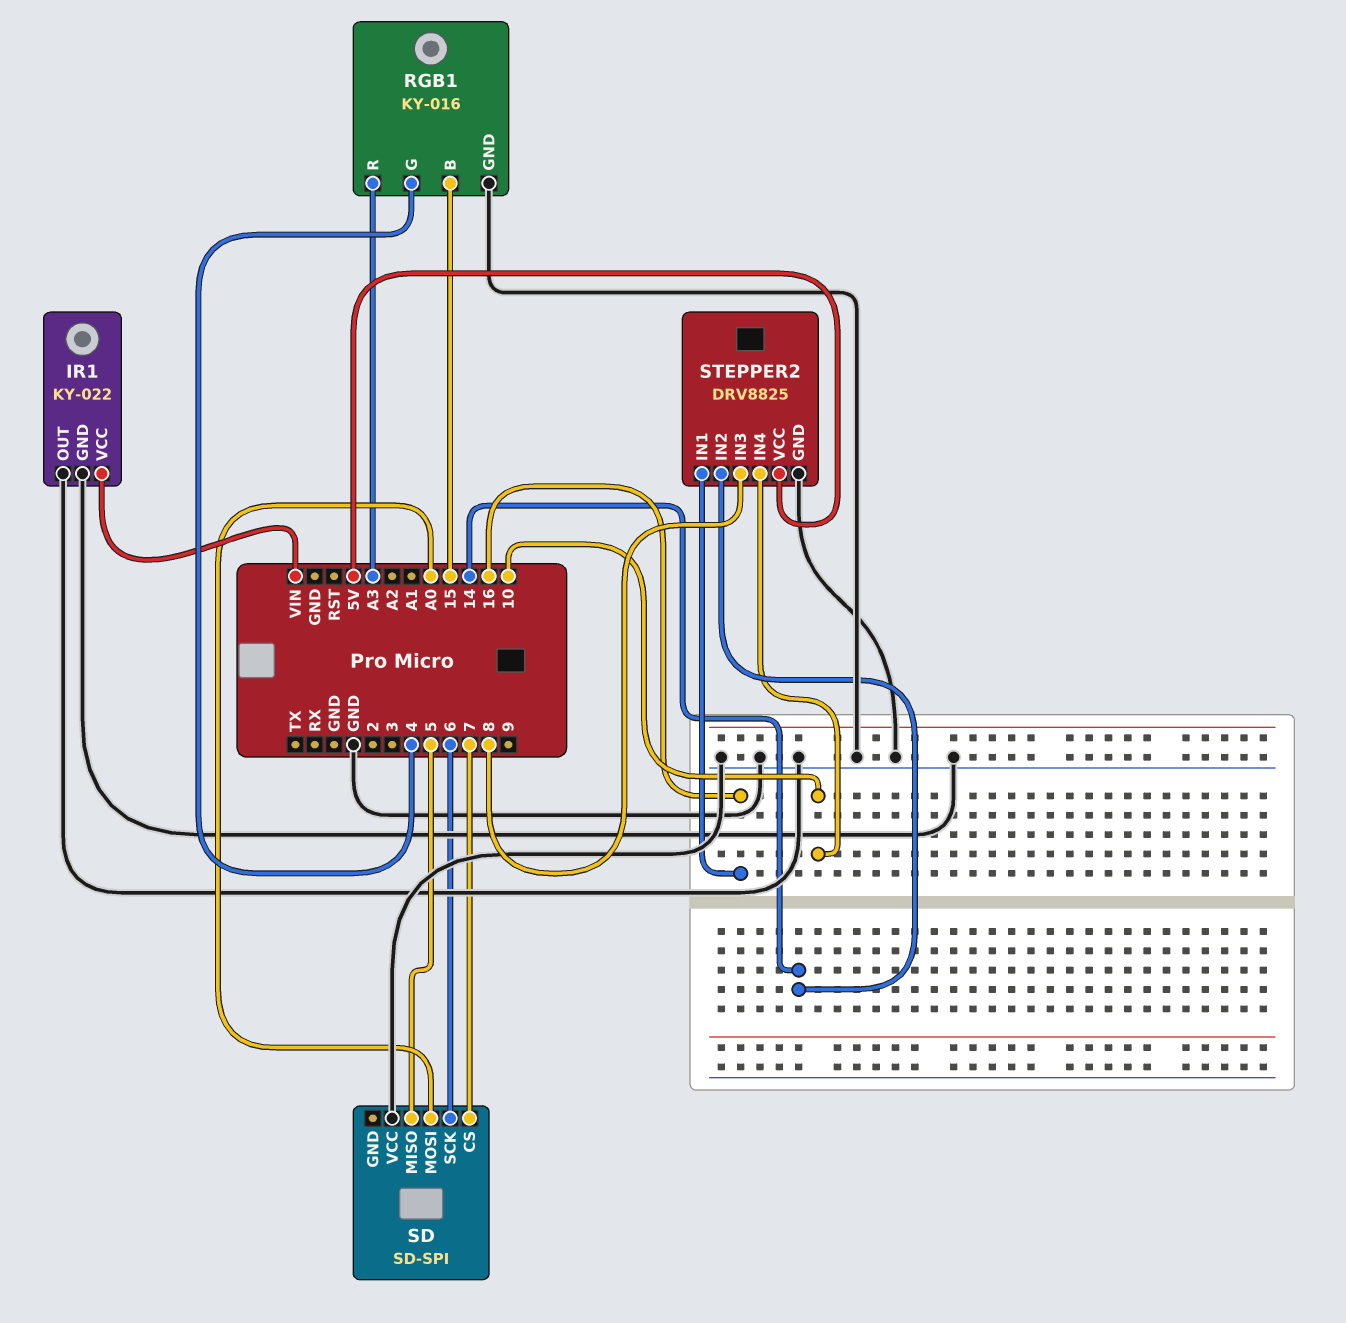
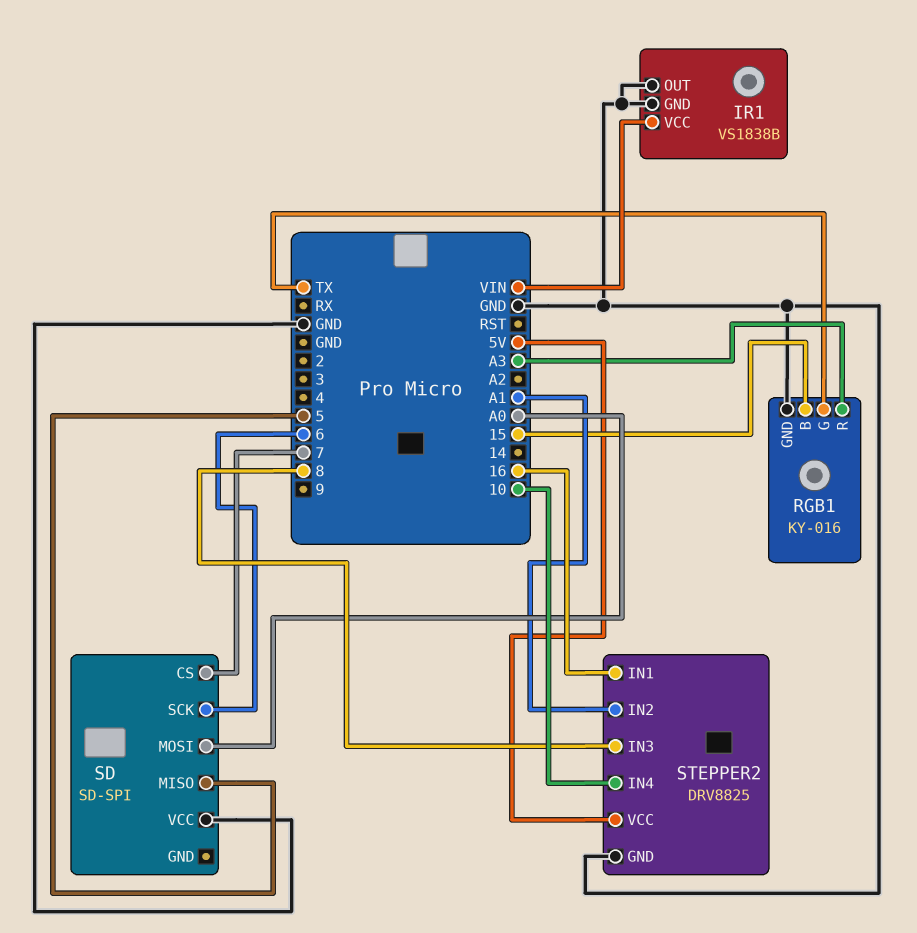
IR1: KY-022 -> VS1838B
RGB1 pin G: 4 -> TX
STEPPER2 pin IN2: 14 -> A1

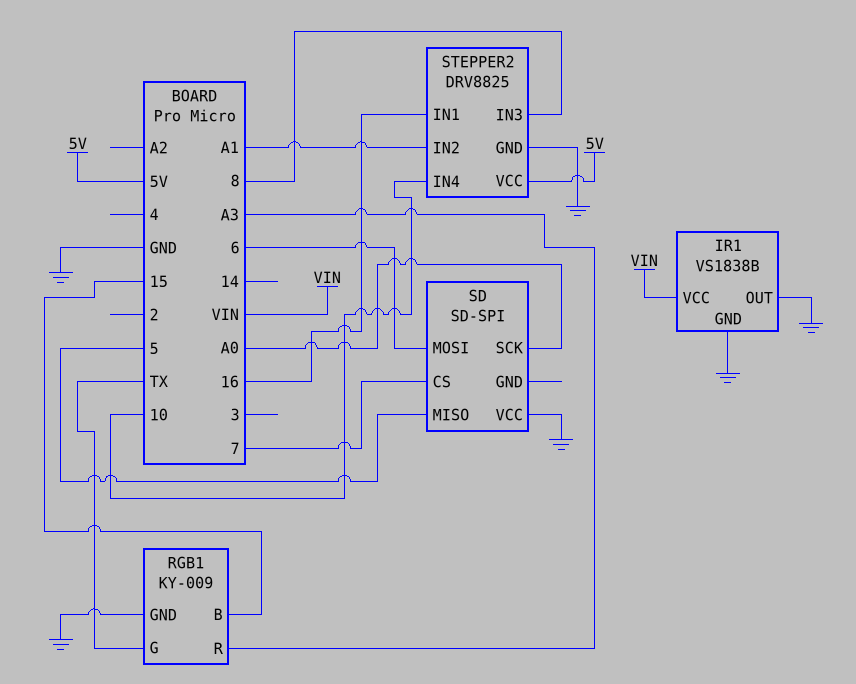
RGB1: KY-016 -> KY-009
SD pin MOSI: A0 -> 6
SD pin SCK: 6 -> A0

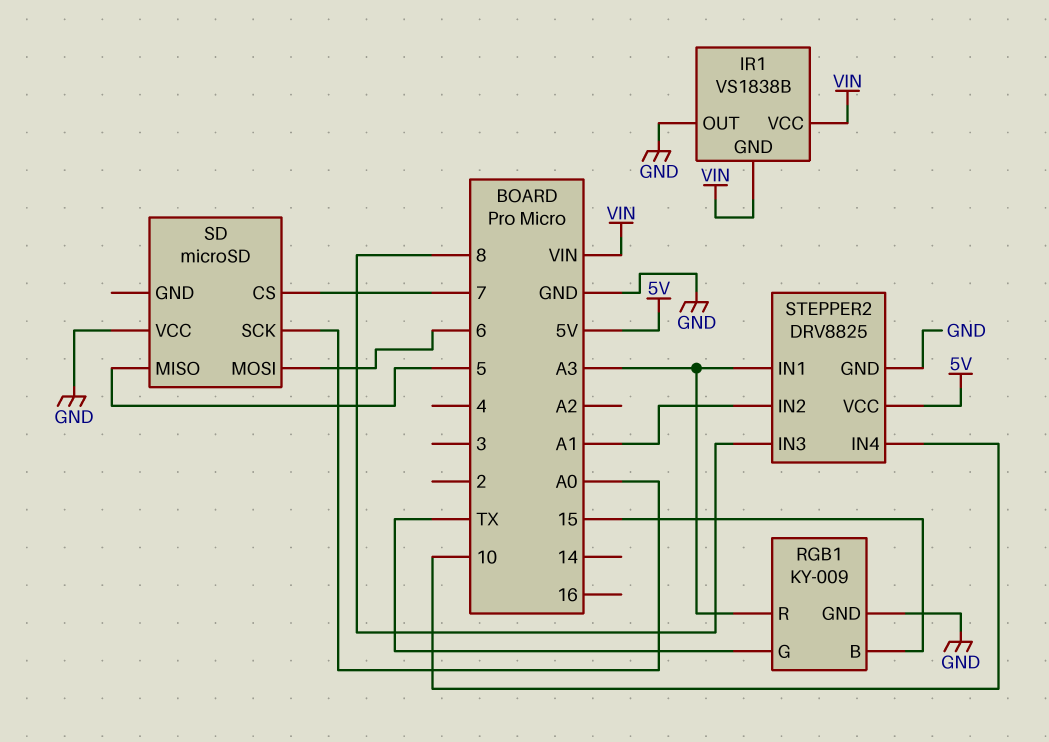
IR1 pin GND: GND -> VIN
SD: SD-SPI -> microSD
STEPPER2 pin IN1: 16 -> A3

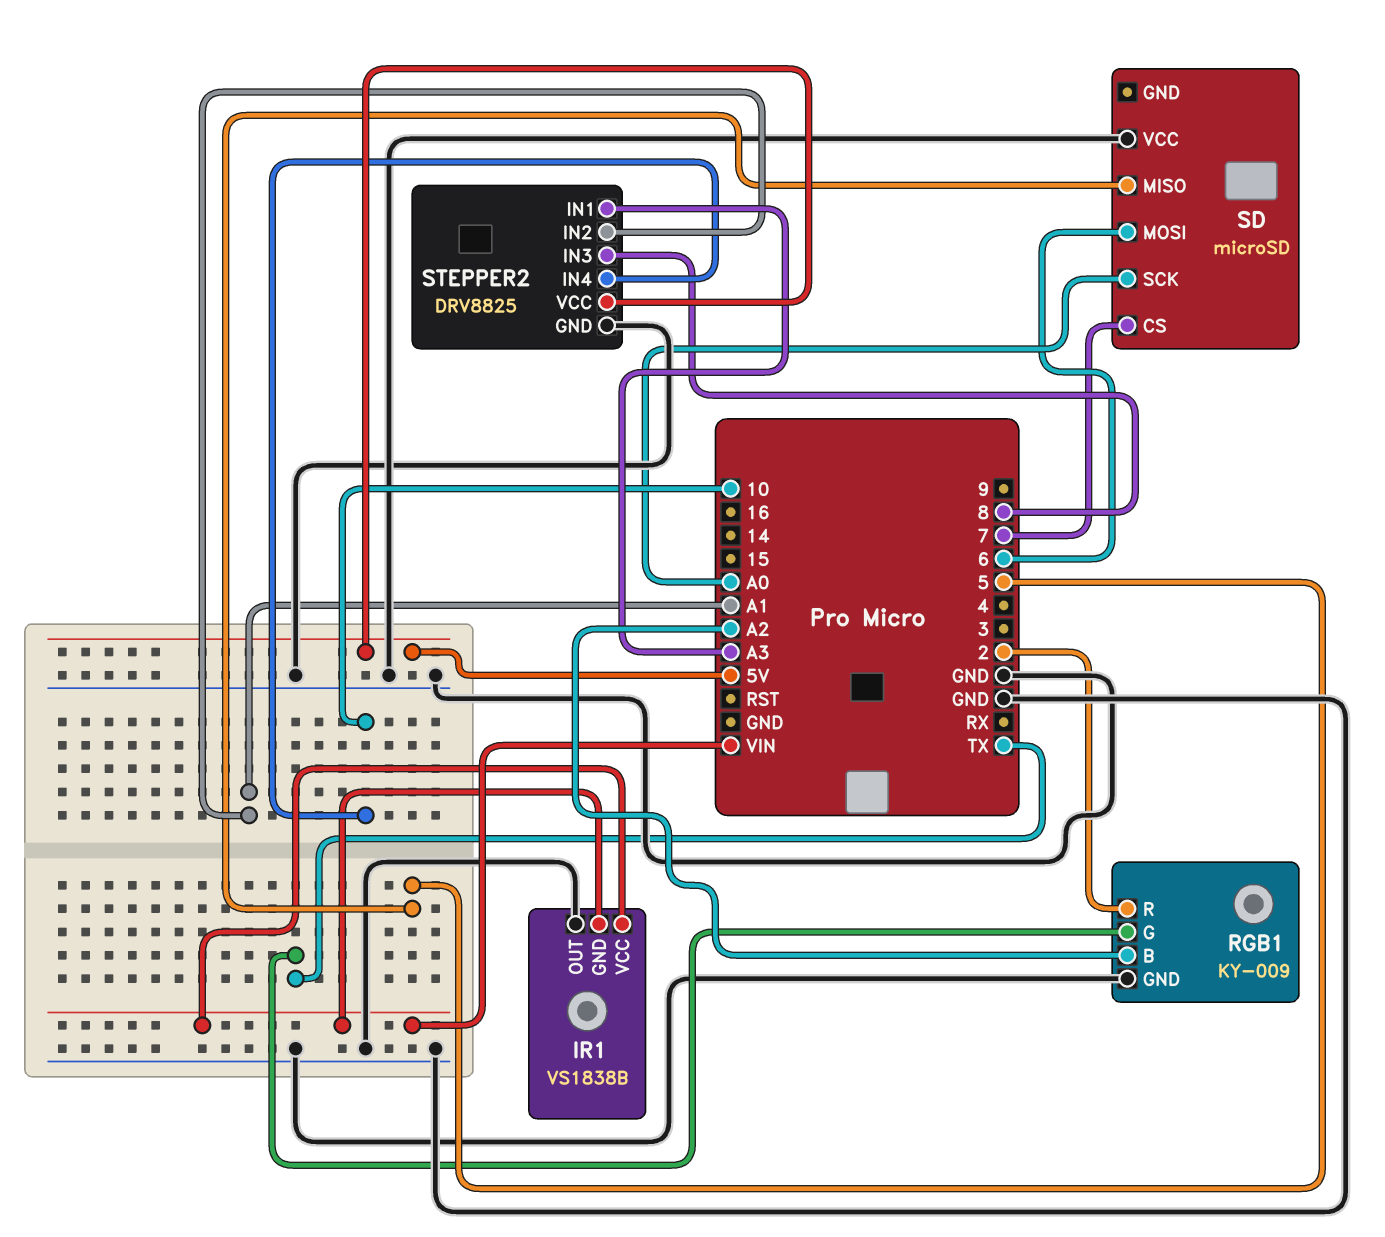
RGB1 pin B: 15 -> A2
RGB1 pin R: A3 -> 2

